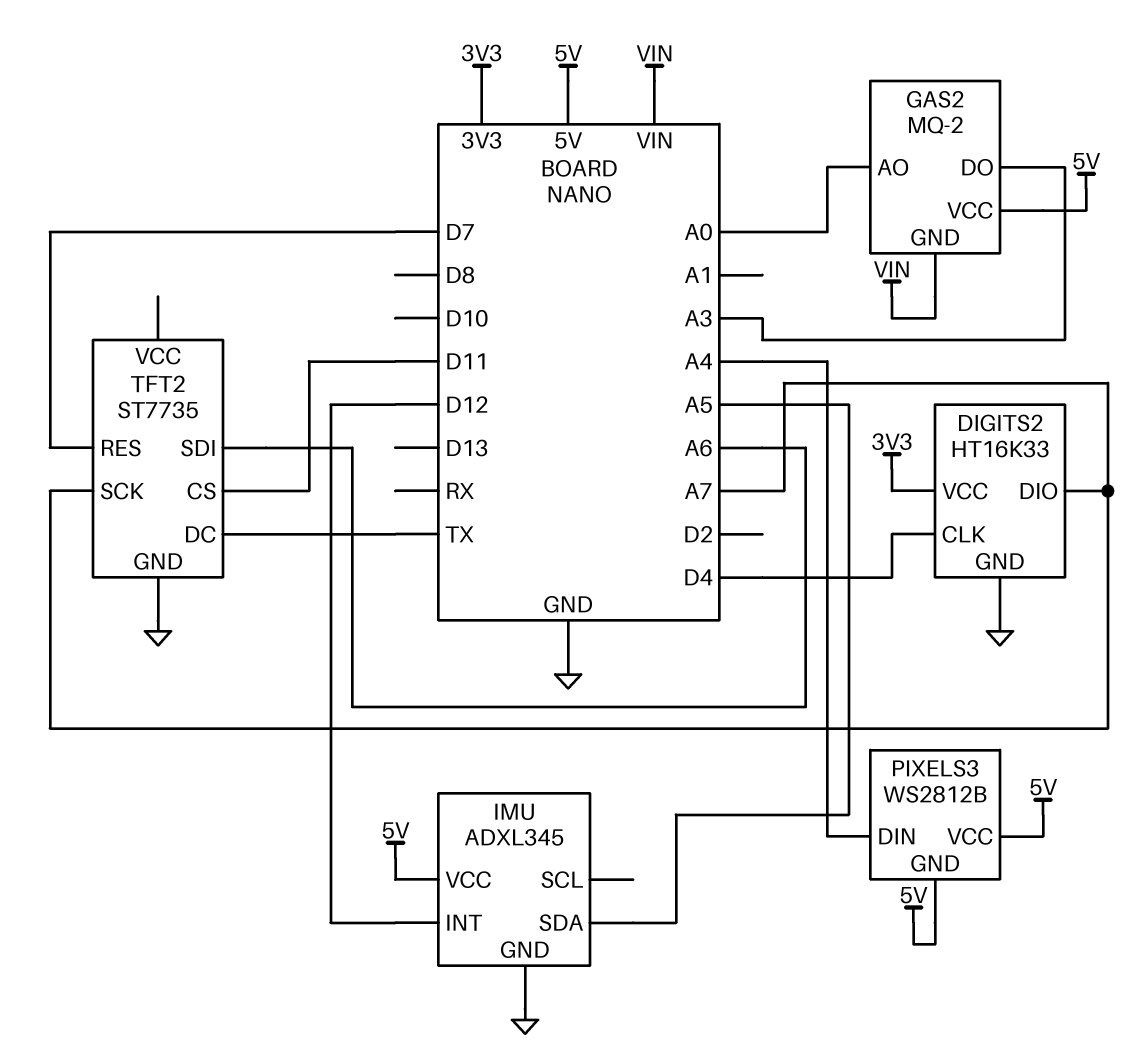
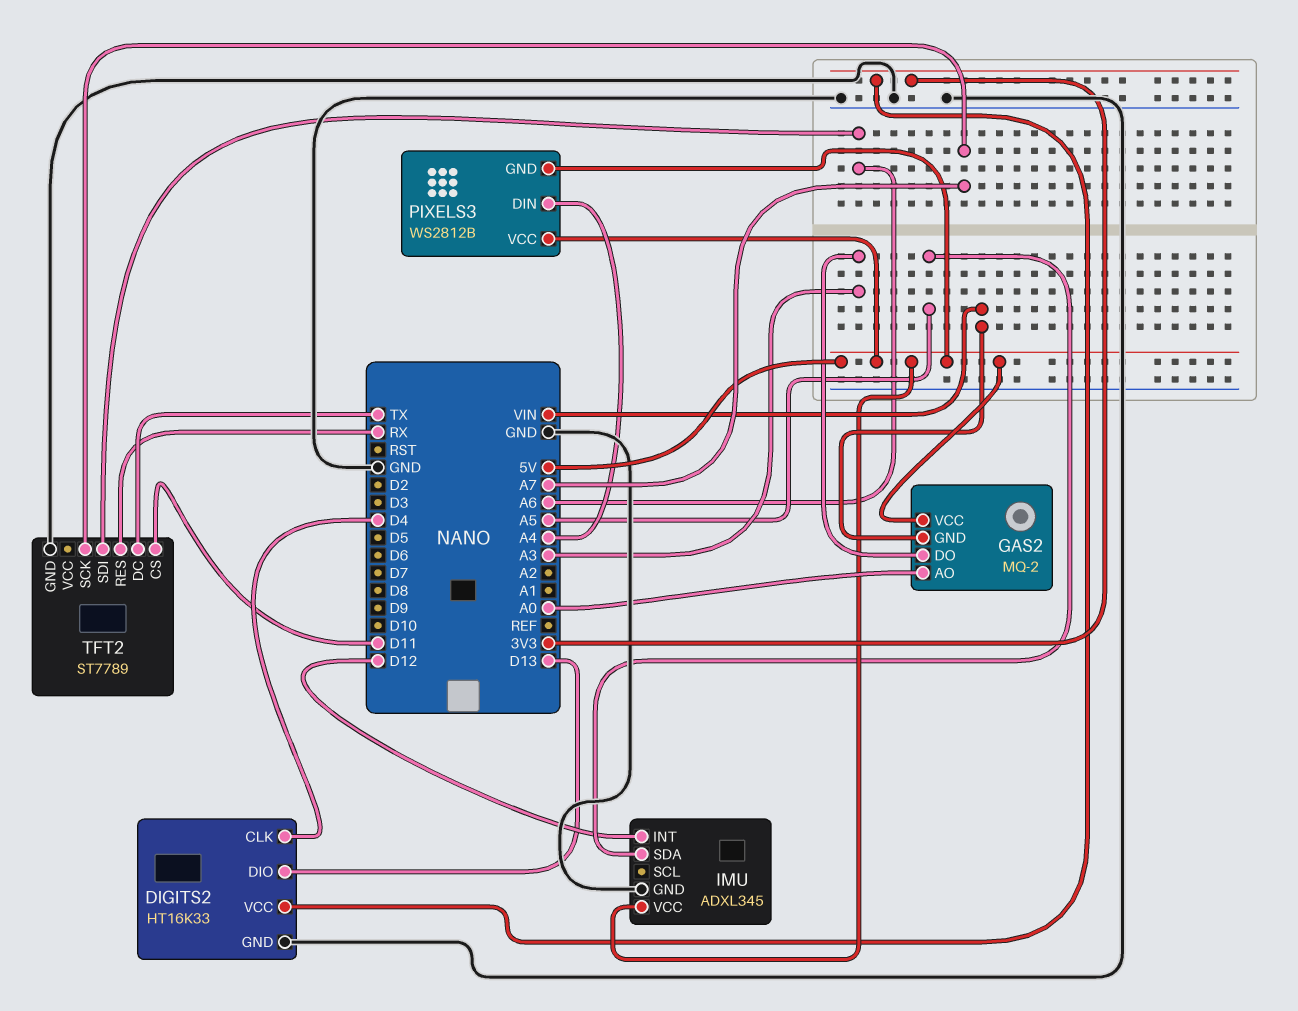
DIGITS2 pin DIO: A7 -> D13
TFT2: ST7735 -> ST7789
TFT2 pin RES: D7 -> RX

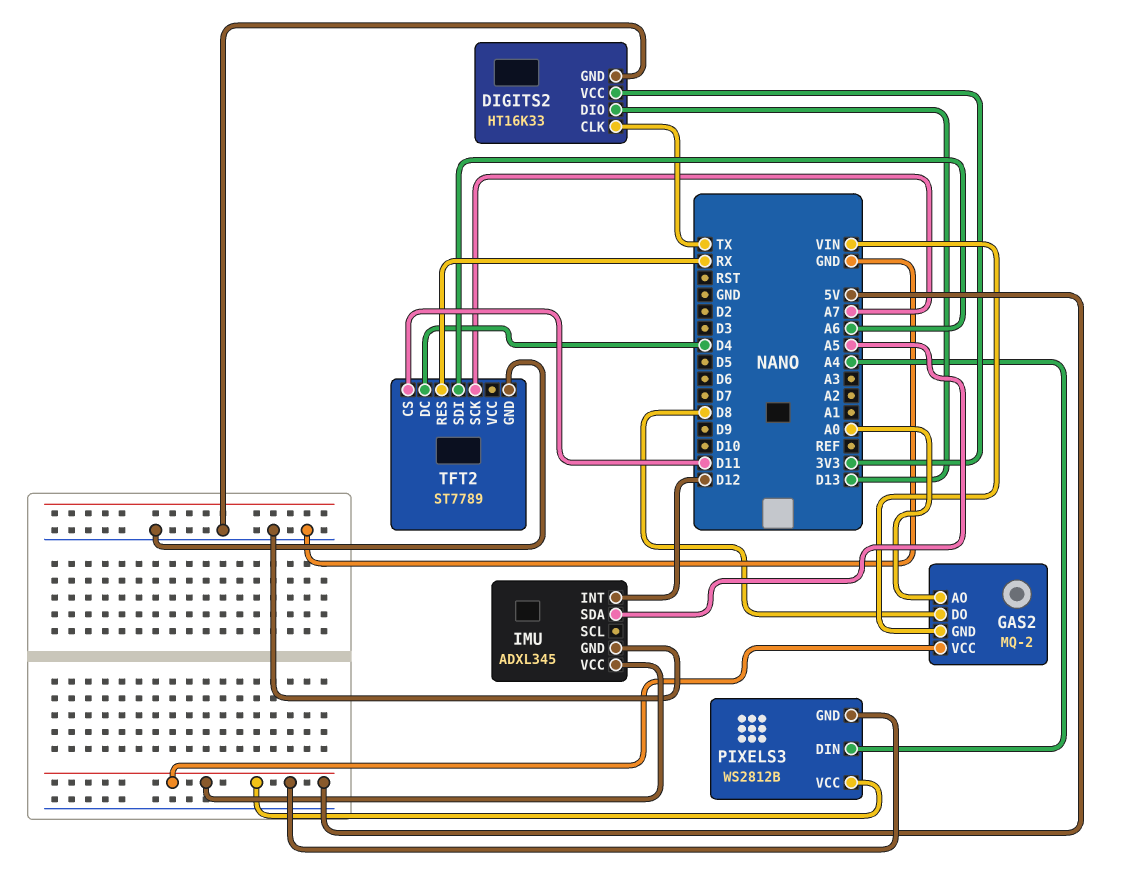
DIGITS2 pin CLK: D4 -> TX
GAS2 pin DO: A3 -> D8
TFT2 pin DC: TX -> D4

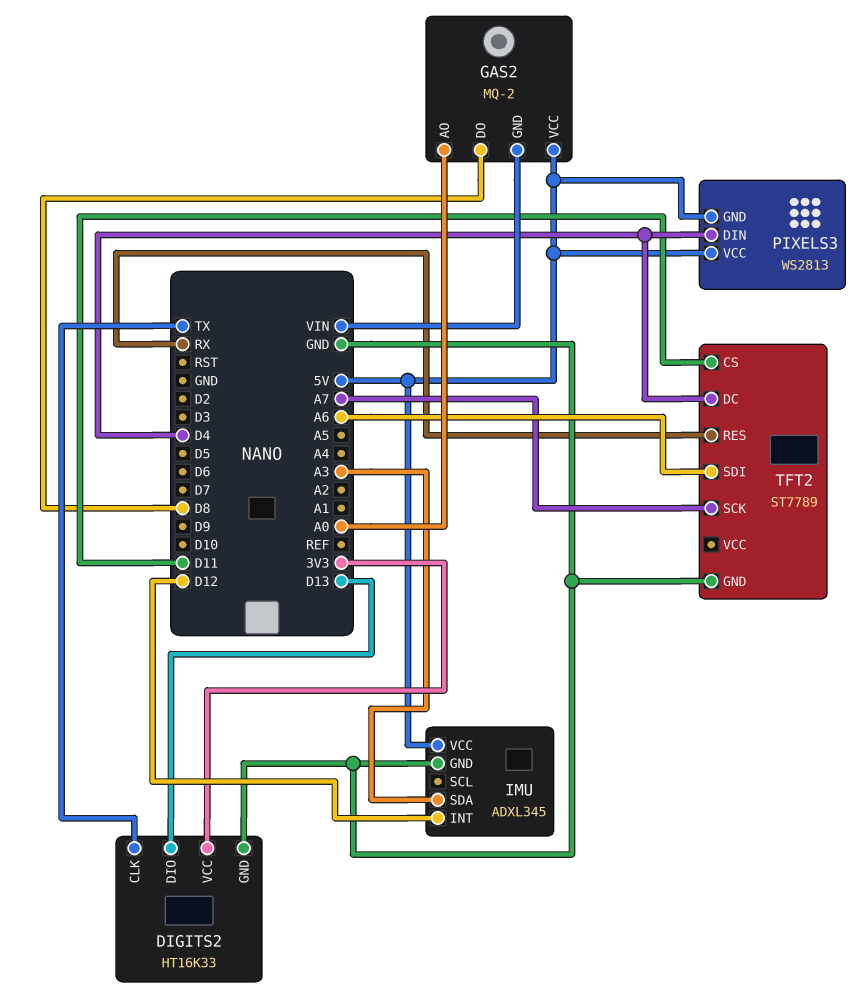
IMU pin SDA: A5 -> A3
PIXELS3: WS2812B -> WS2813
PIXELS3 pin DIN: A4 -> D4

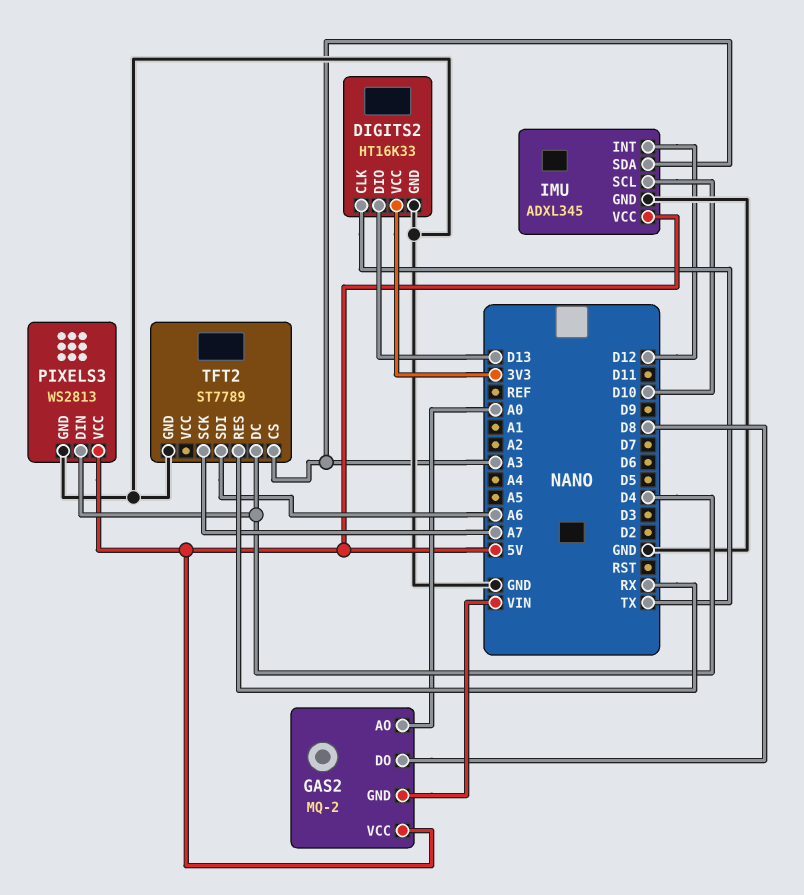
IMU pin SCL: none -> D10
PIXELS3 pin GND: 5V -> GND
TFT2 pin CS: D11 -> A3

